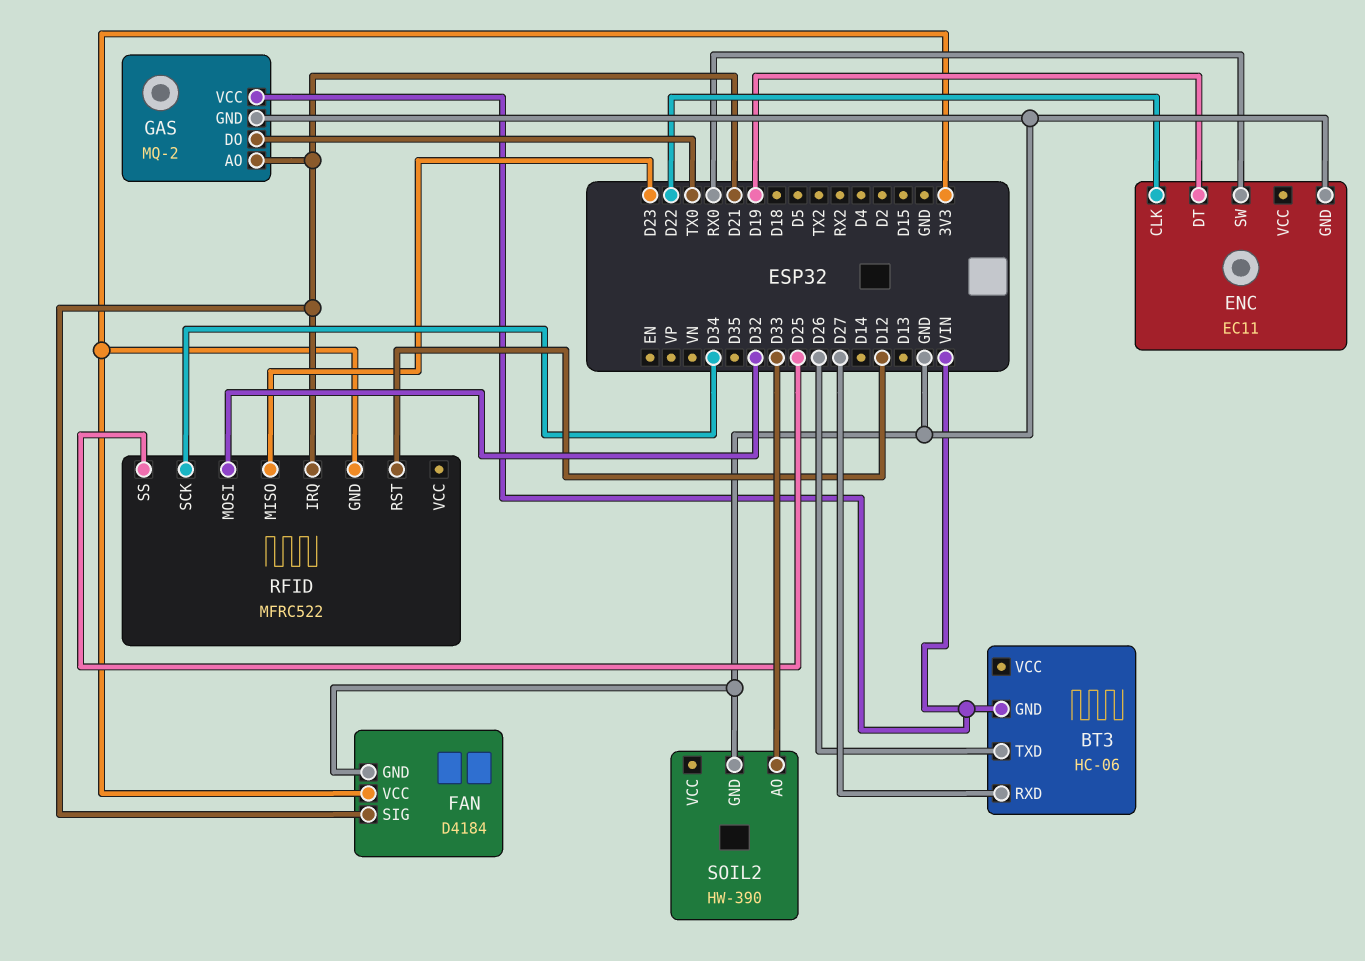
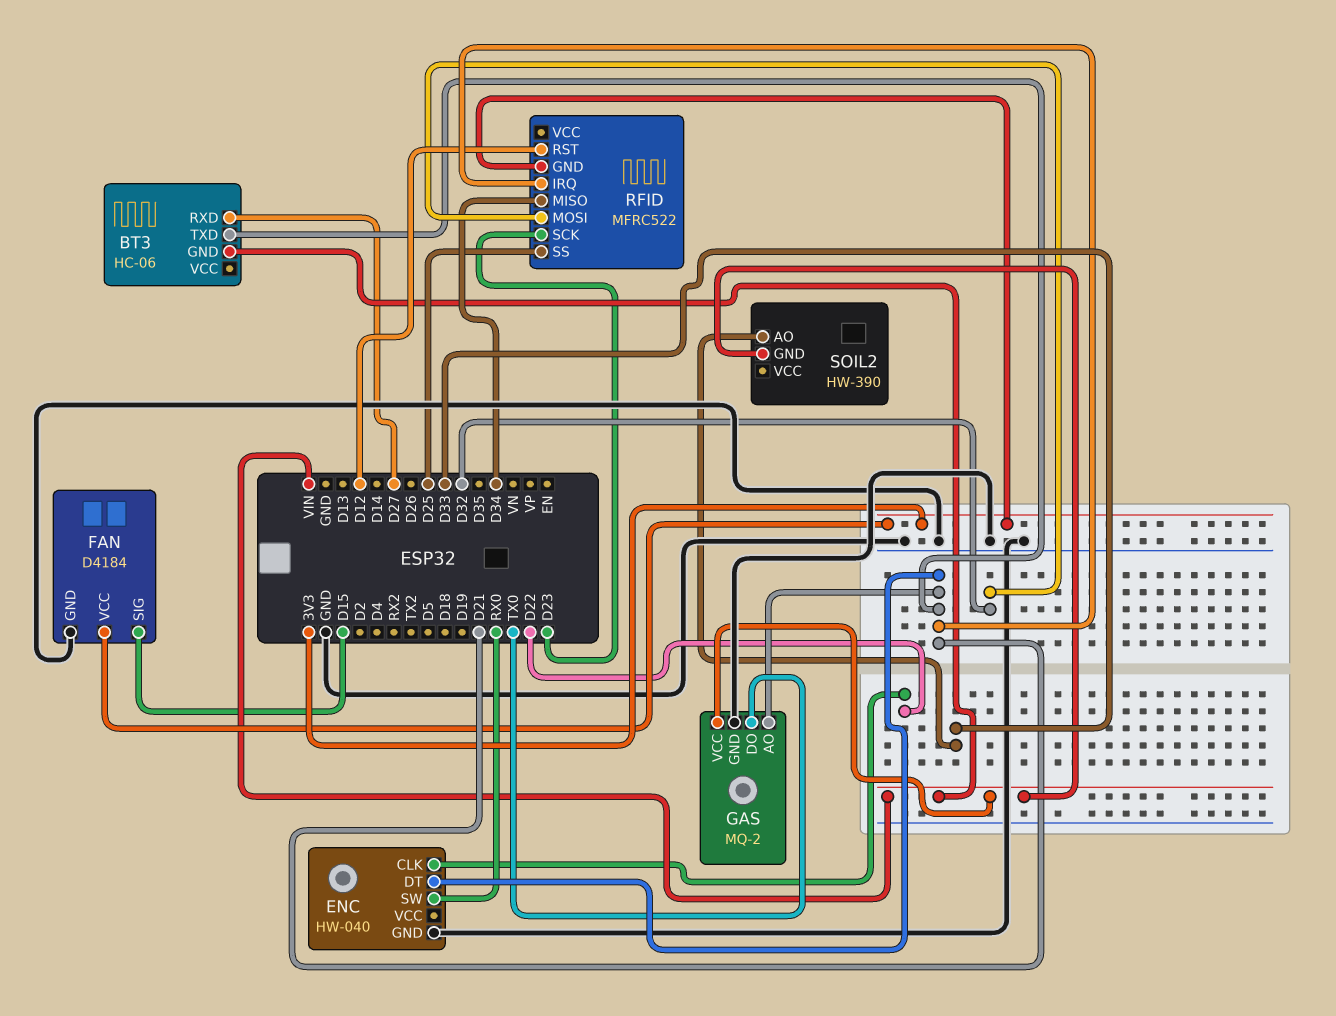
BT3 pin TXD: D26 -> D21
ENC: EC11 -> HW-040
ENC pin DT: D19 -> D21
FAN pin SIG: D21 -> D15
RFID pin MISO: D23 -> D34
RFID pin SCK: D34 -> D23
SOIL2 pin GND: GND -> VIN

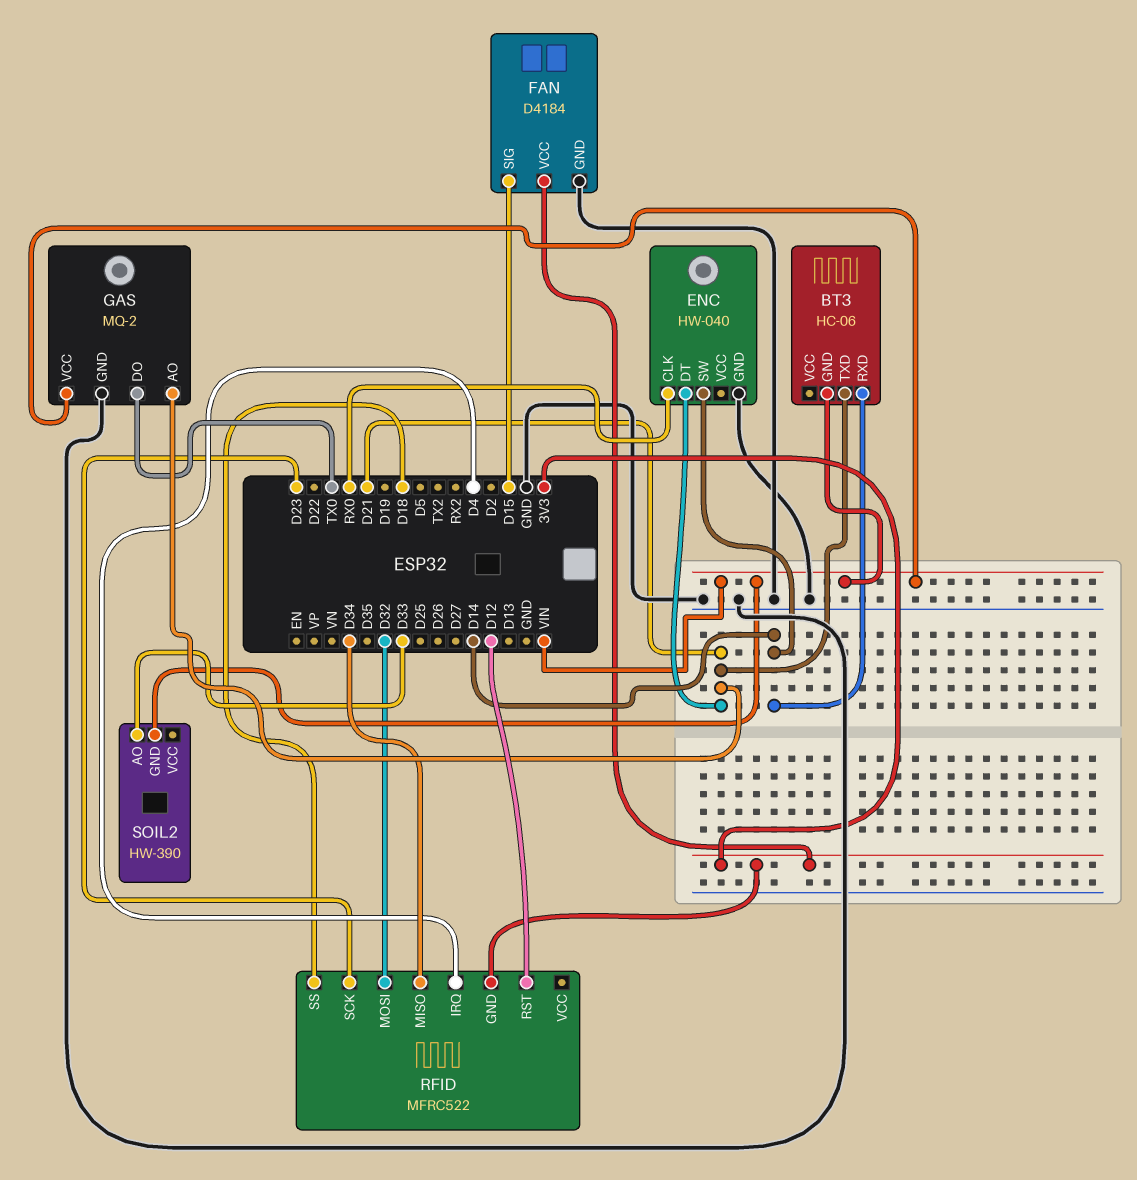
BT3 pin RXD: D27 -> D14
ENC pin CLK: D22 -> RX0
ENC pin SW: RX0 -> D14
RFID pin IRQ: D21 -> D4
RFID pin SS: D25 -> D18

